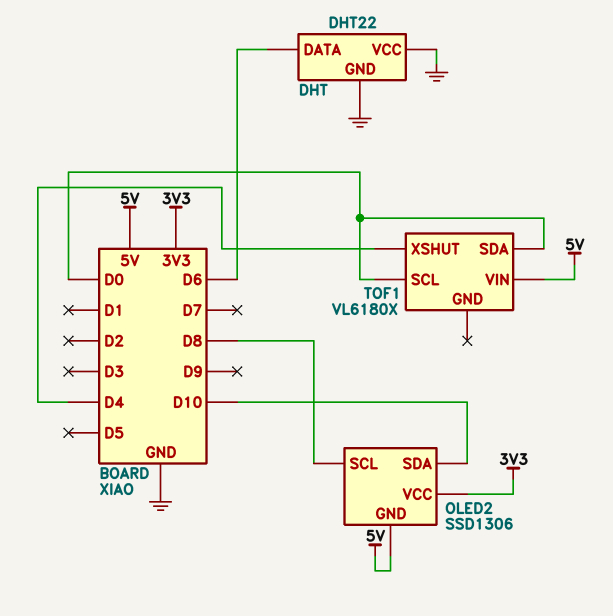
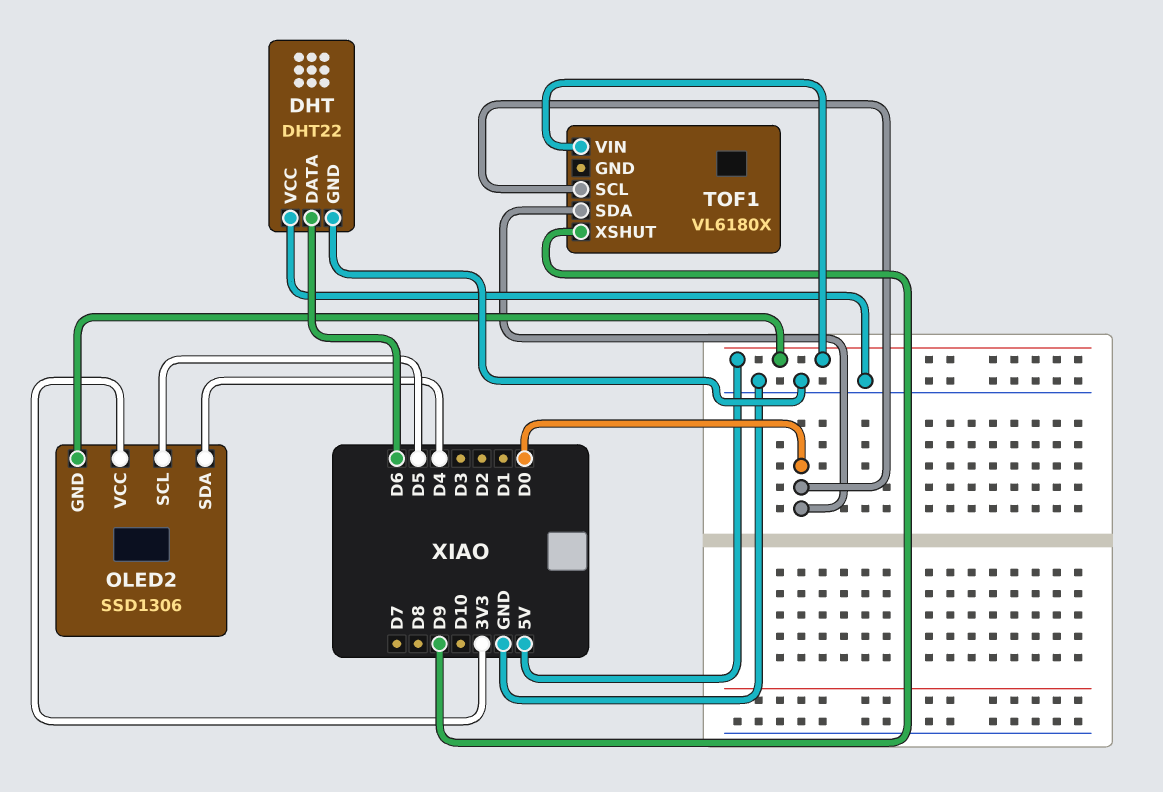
OLED2 pin SCL: D8 -> D5
OLED2 pin SDA: D10 -> D4
TOF1 pin XSHUT: D4 -> D9

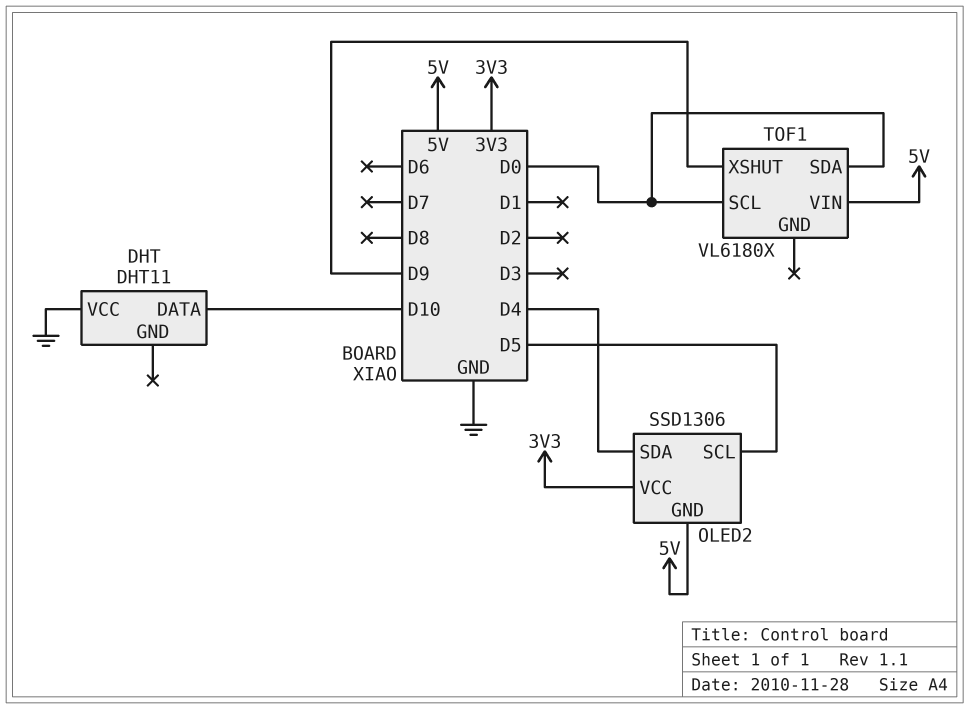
DHT: DHT22 -> DHT11
DHT pin DATA: D6 -> D10
DHT pin GND: GND -> none

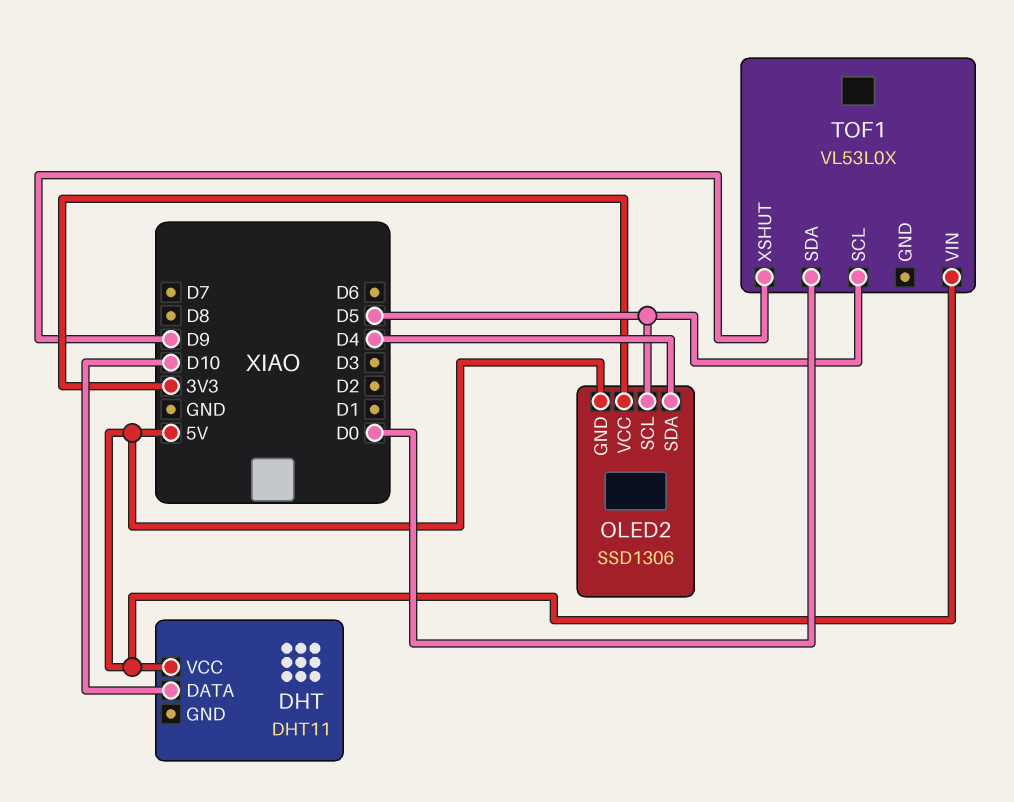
DHT pin VCC: GND -> 5V
TOF1: VL6180X -> VL53L0X
TOF1 pin SCL: D0 -> D5

